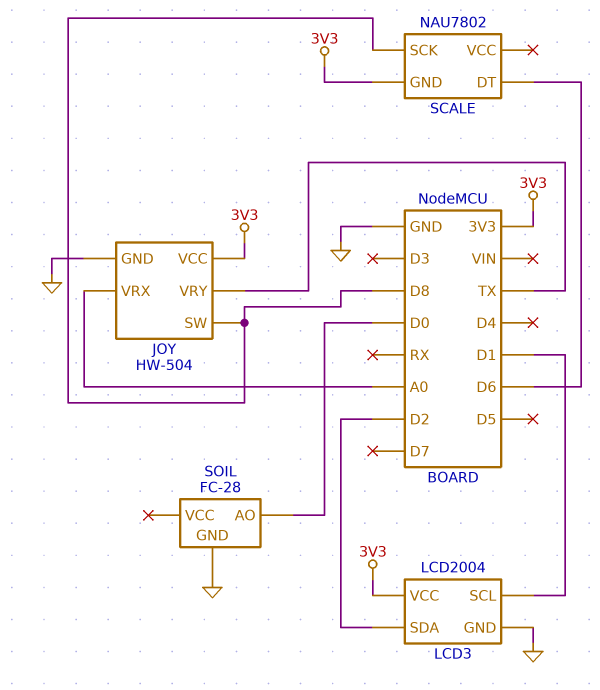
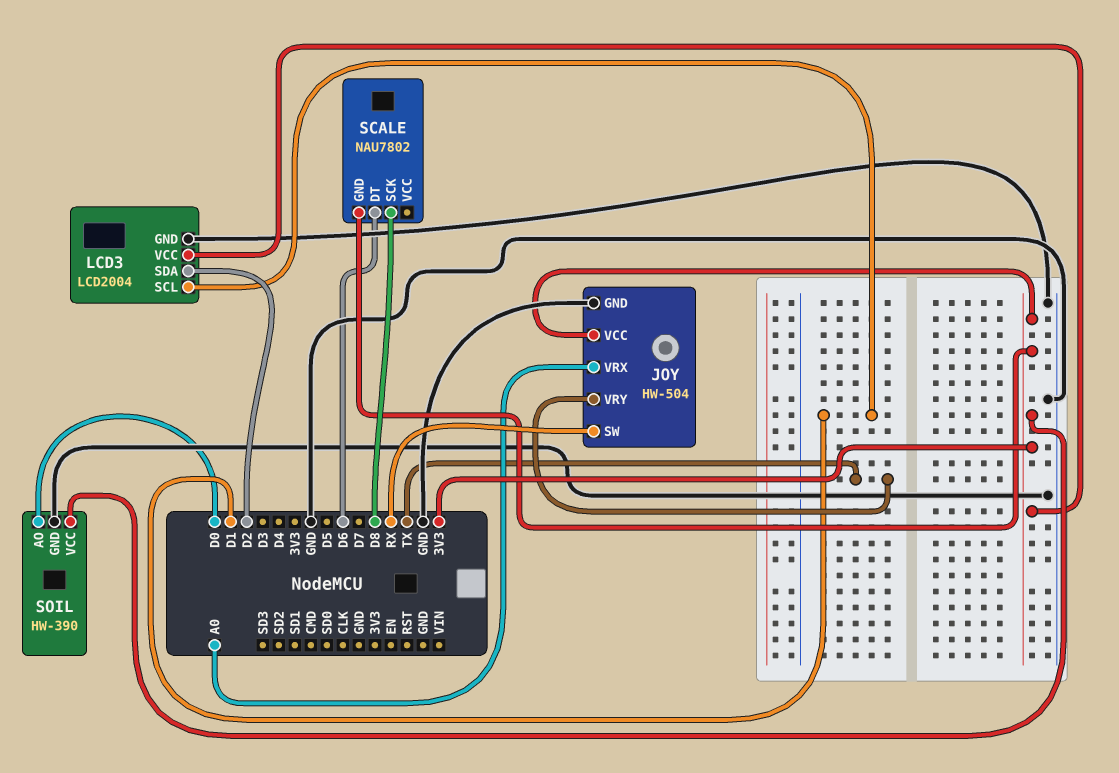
JOY pin SW: D8 -> RX
SOIL: FC-28 -> HW-390
SOIL pin VCC: none -> 3V3

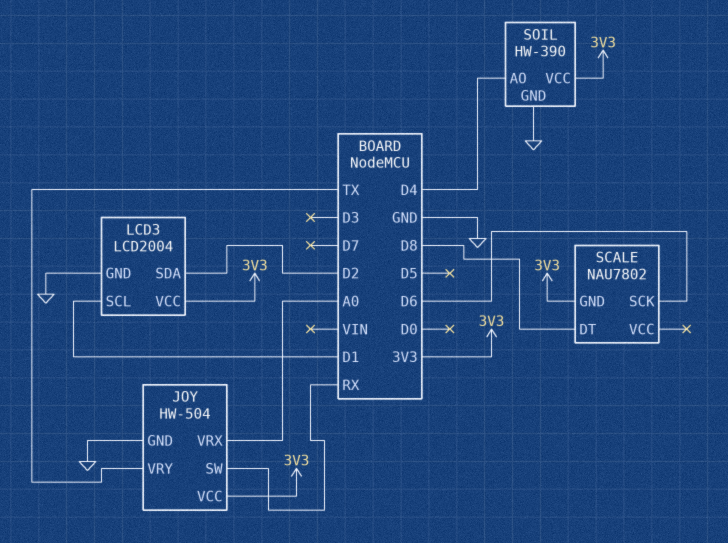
SCALE pin DT: D6 -> D8
SCALE pin SCK: D8 -> D6
SOIL pin AO: D0 -> D4

